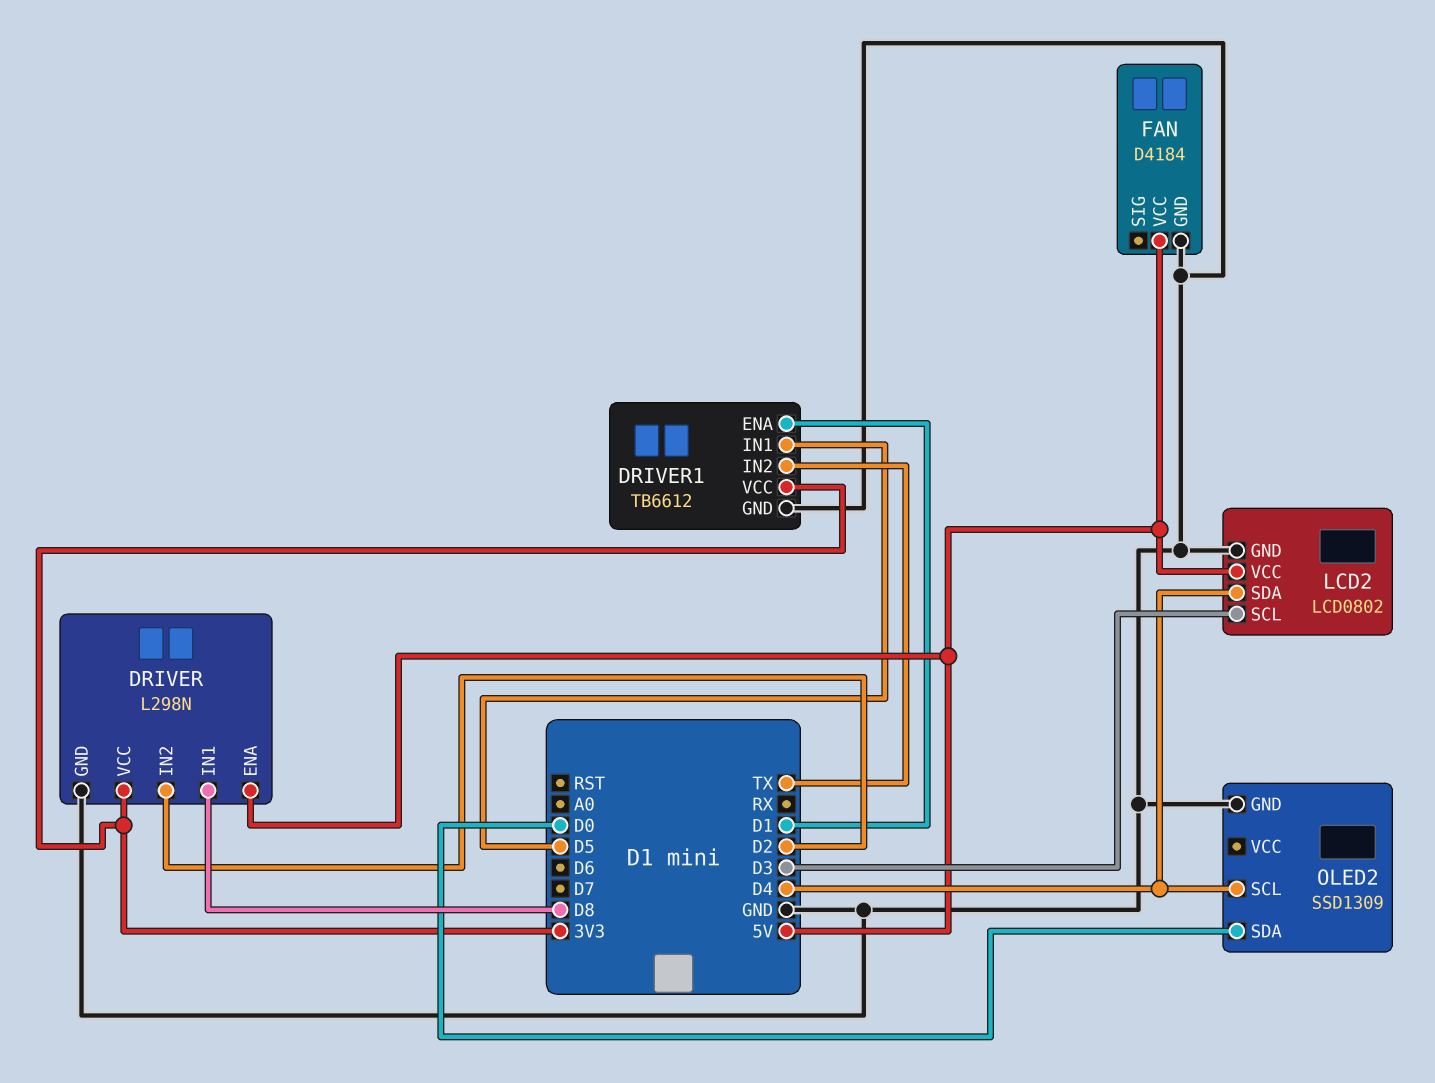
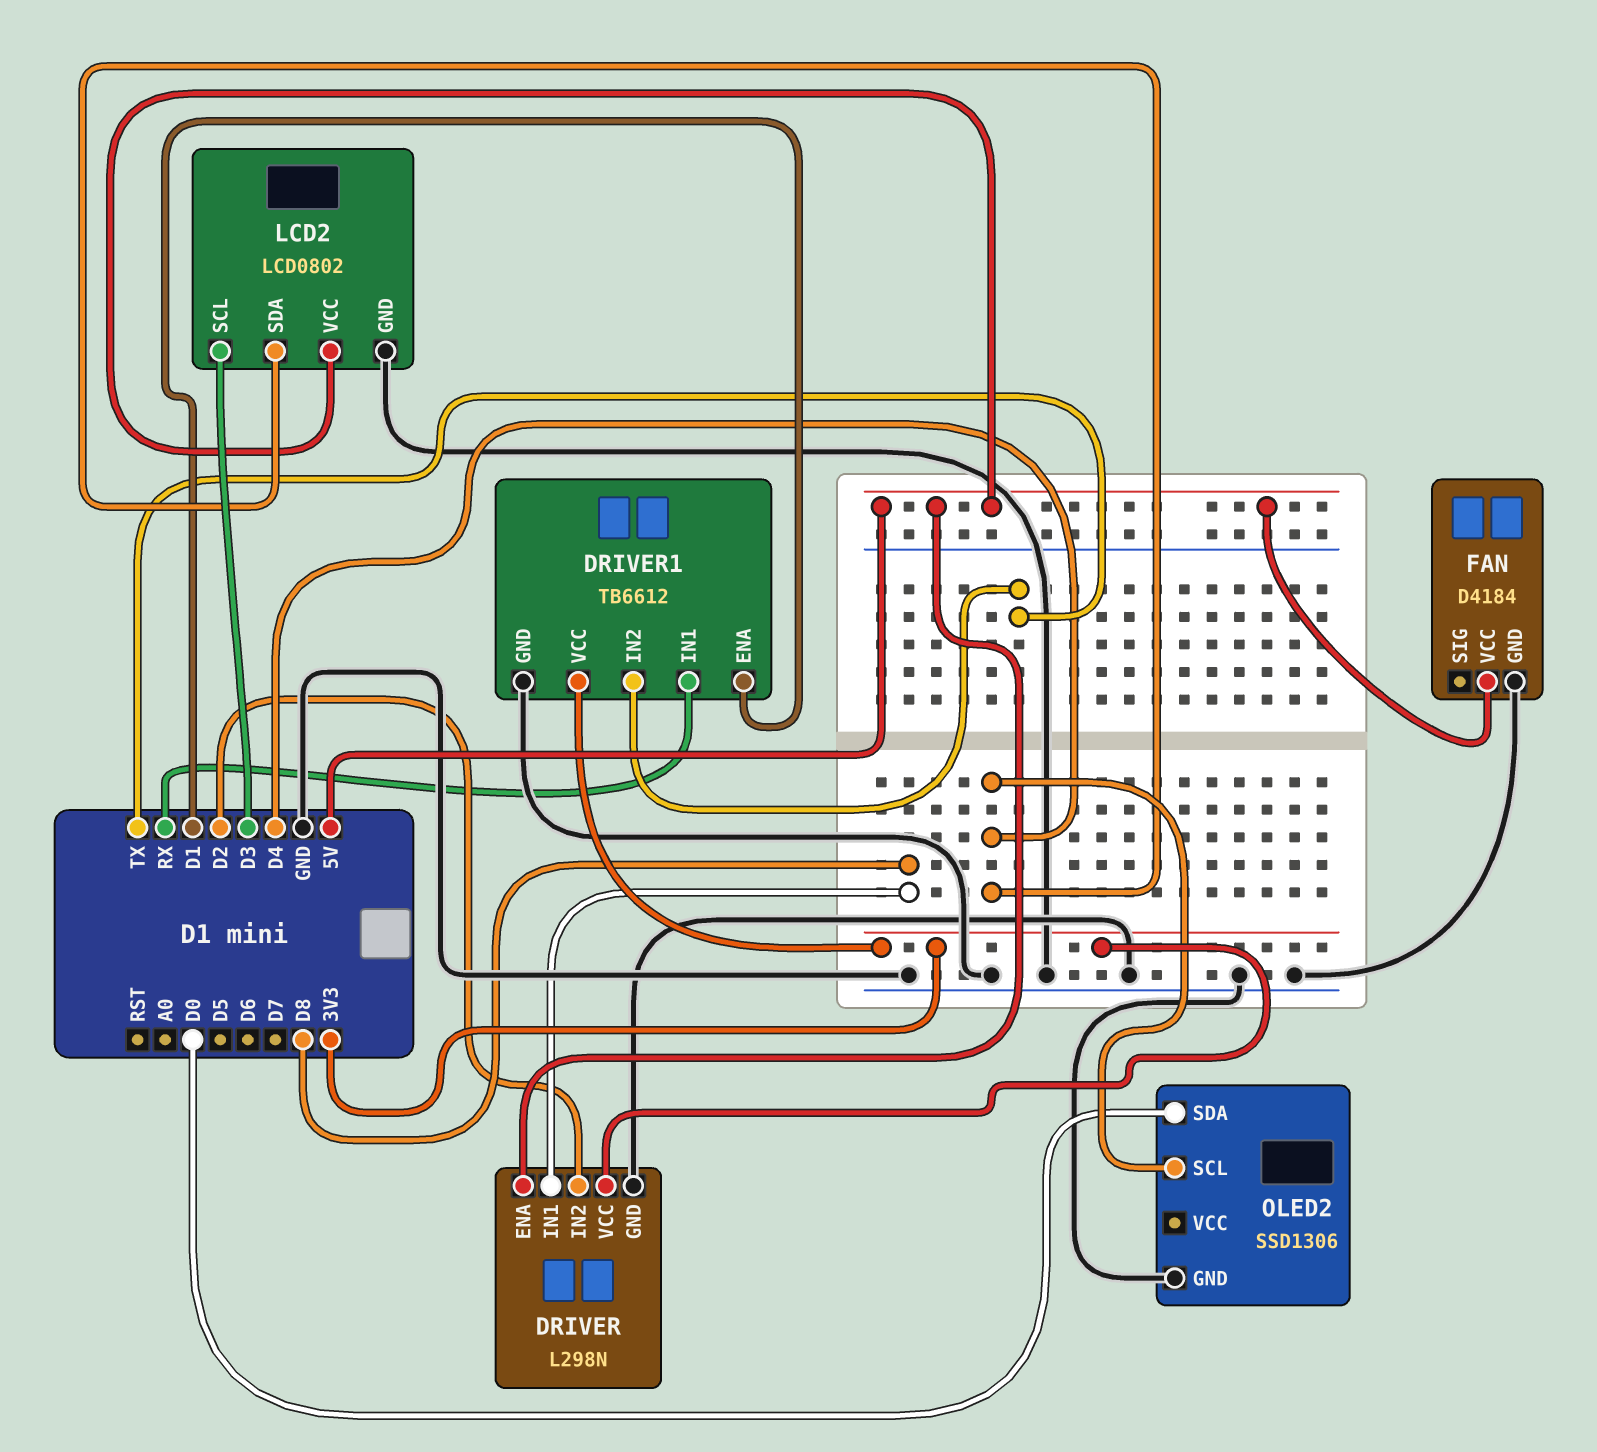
DRIVER1 pin IN1: D5 -> RX
OLED2: SSD1309 -> SSD1306

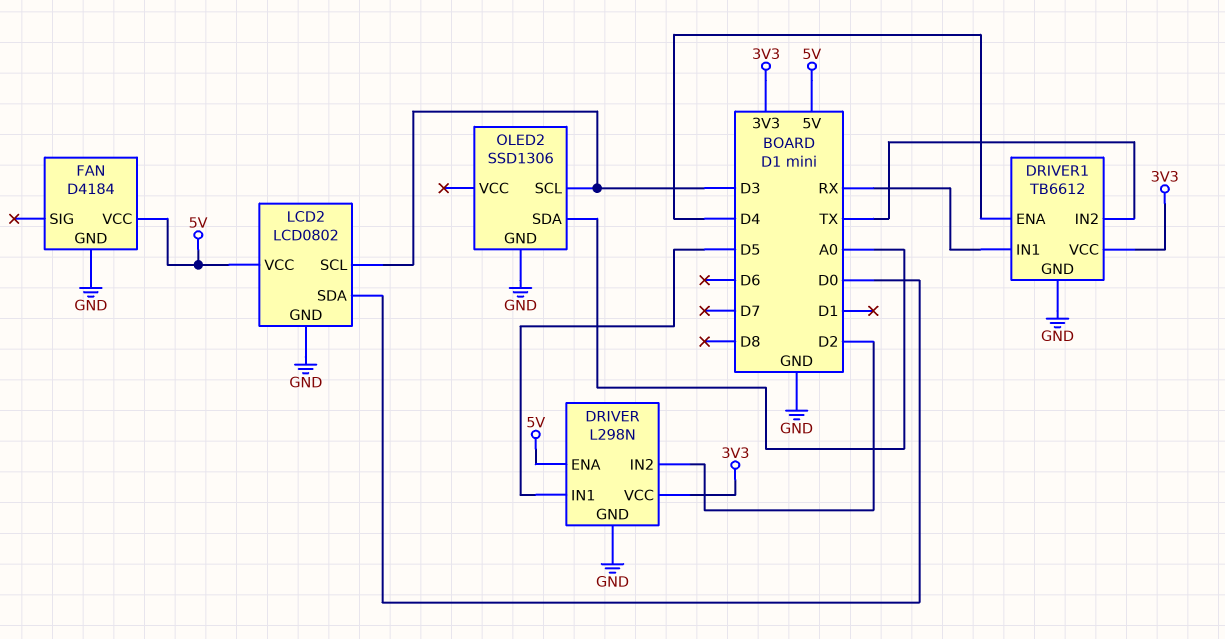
DRIVER pin IN1: D8 -> D5
DRIVER1 pin ENA: D1 -> D4
LCD2 pin SDA: D4 -> D0
OLED2 pin SCL: D4 -> D3
OLED2 pin SDA: D0 -> A0

